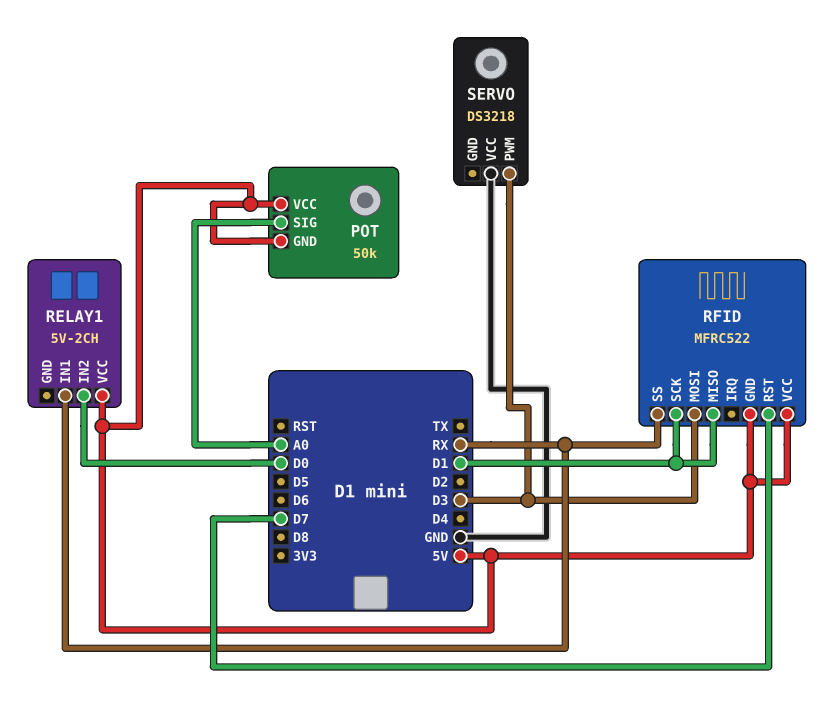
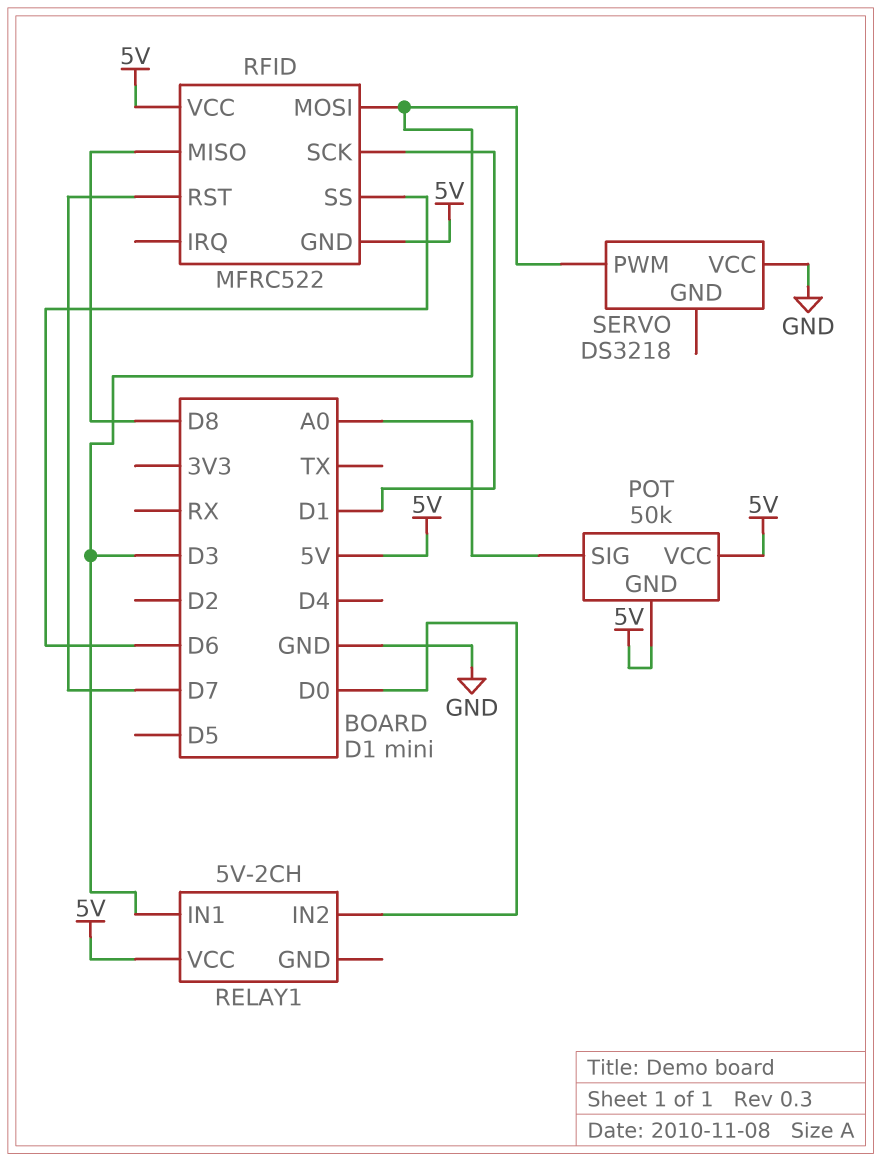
RELAY1 pin IN1: RX -> D3
RFID pin MISO: D1 -> D8
RFID pin SS: RX -> D6

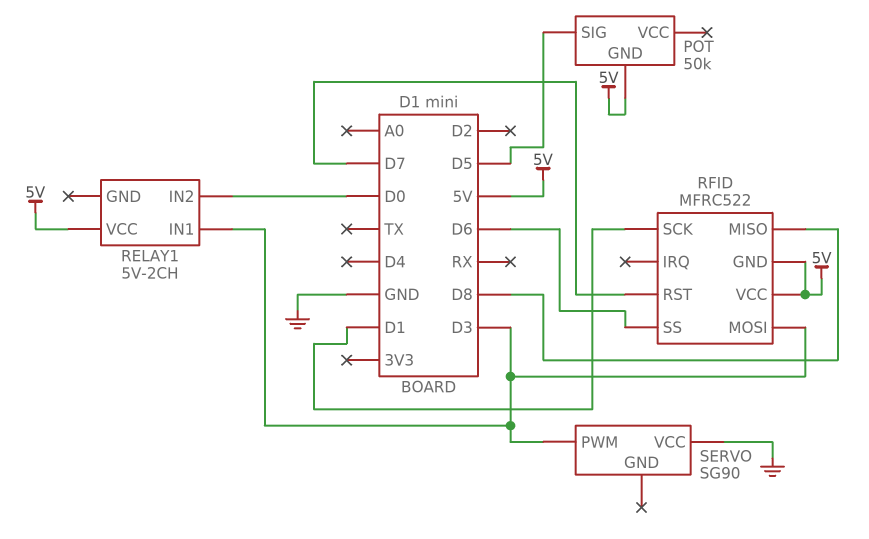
POT pin SIG: A0 -> D5
POT pin VCC: 5V -> none
SERVO: DS3218 -> SG90

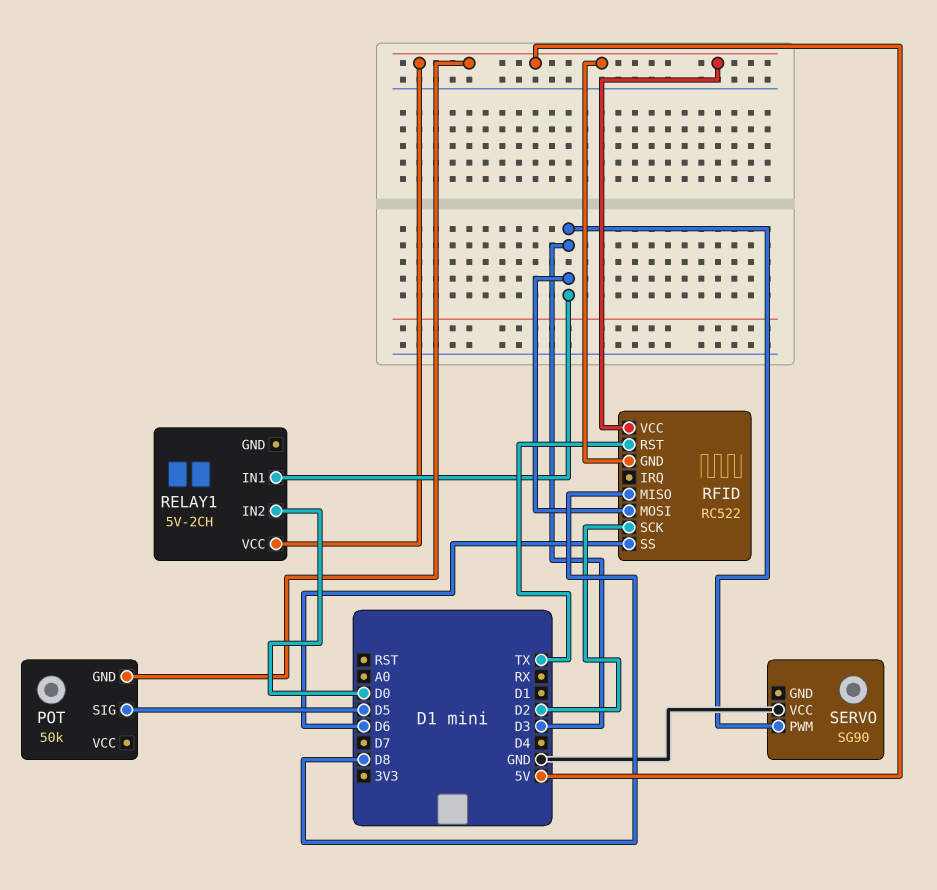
RFID: MFRC522 -> RC522
RFID pin RST: D7 -> TX
RFID pin SCK: D1 -> D2

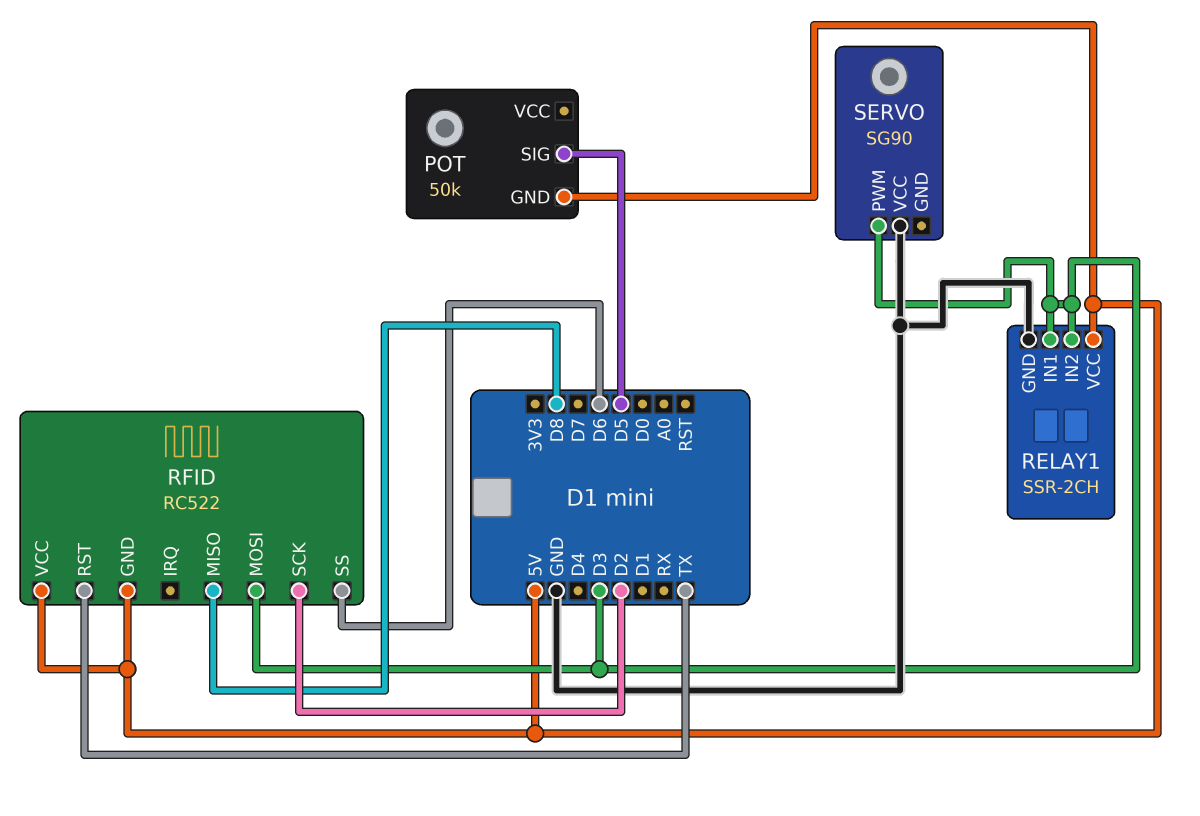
RELAY1: 5V-2CH -> SSR-2CH
RELAY1 pin GND: none -> GND
RELAY1 pin IN2: D0 -> D3

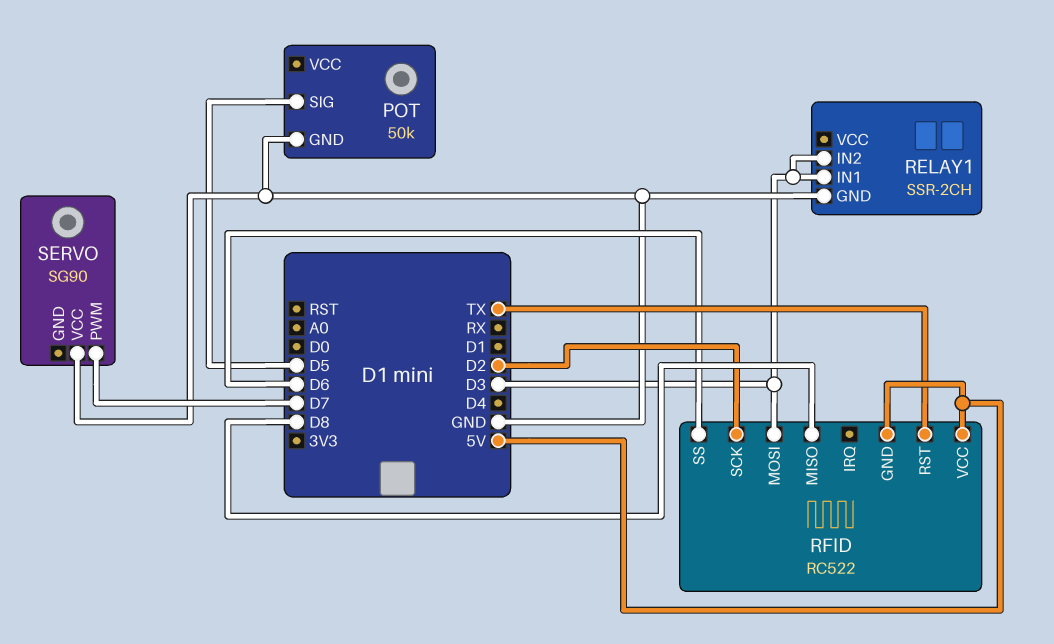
POT pin GND: 5V -> GND
RELAY1 pin VCC: 5V -> none
SERVO pin PWM: D3 -> D7

